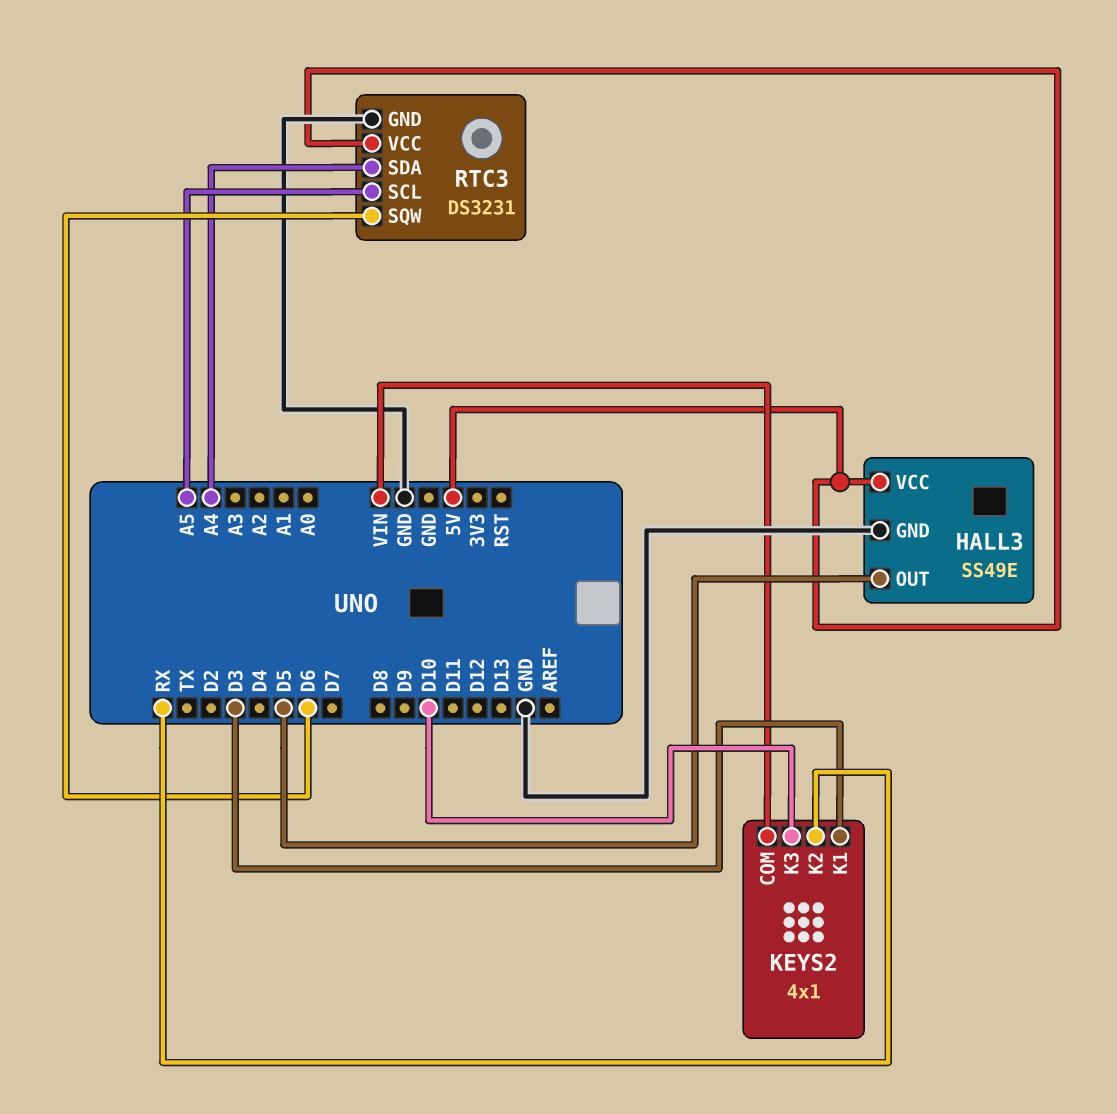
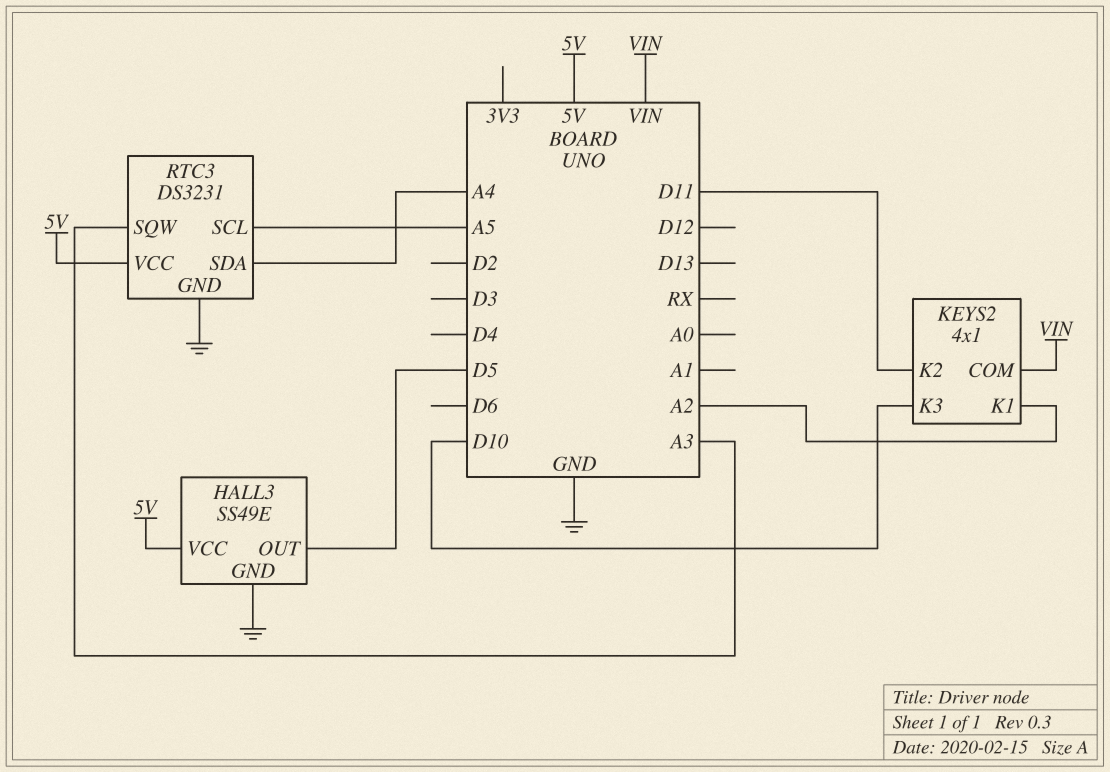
KEYS2 pin K1: D3 -> A2
KEYS2 pin K2: RX -> D11
RTC3 pin SQW: D6 -> A3

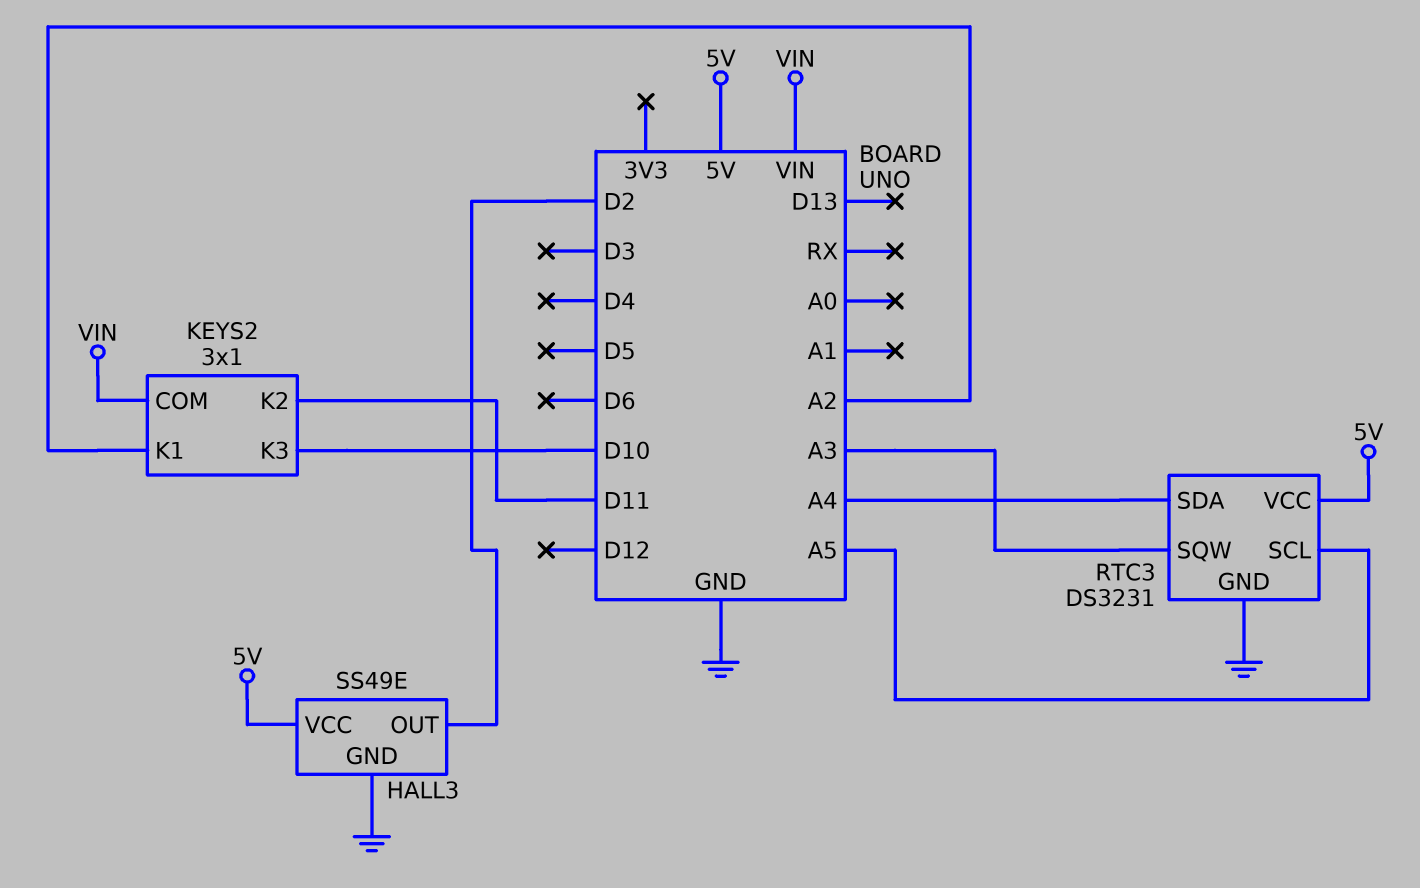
HALL3 pin OUT: D5 -> D2
KEYS2: 4x1 -> 3x1

